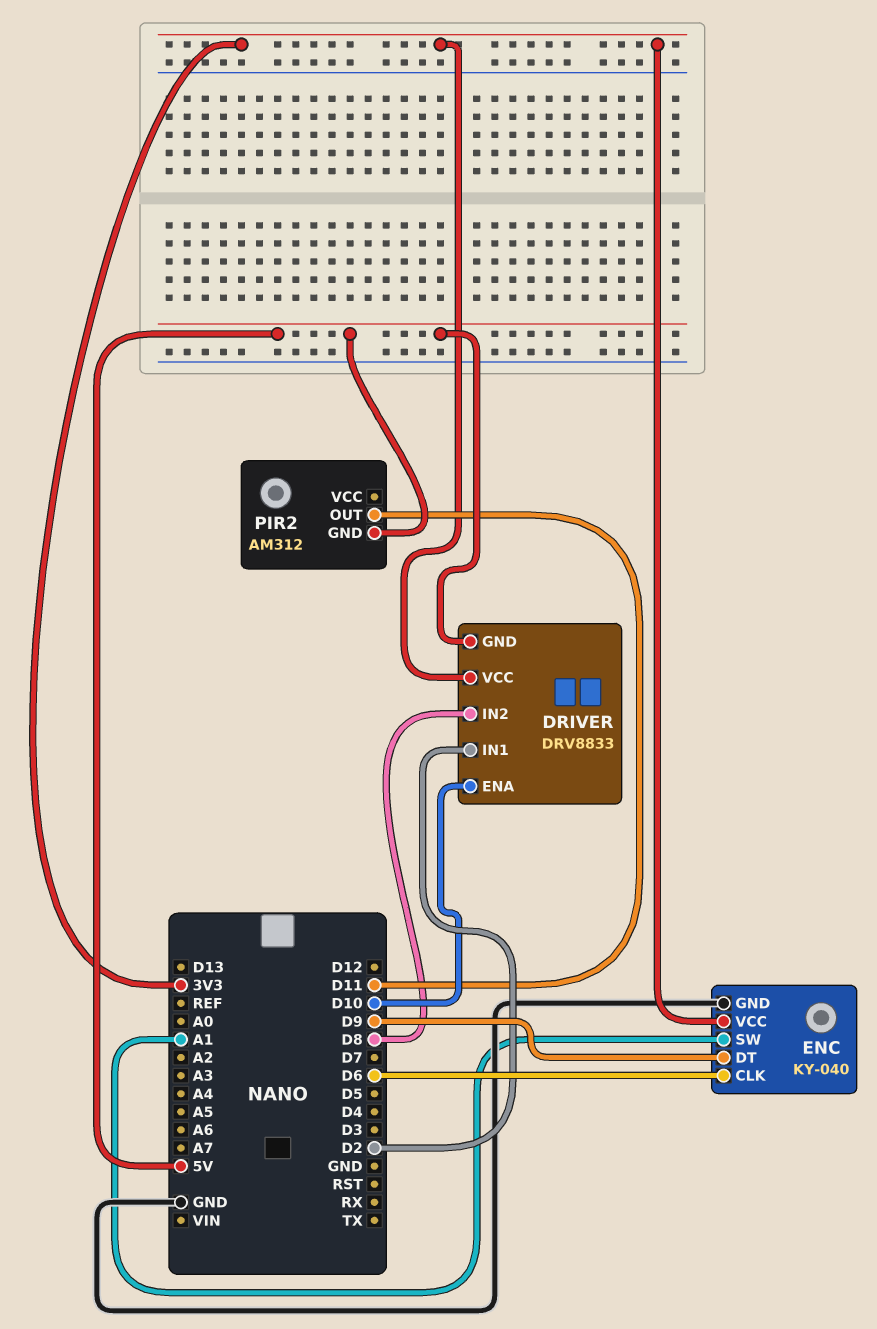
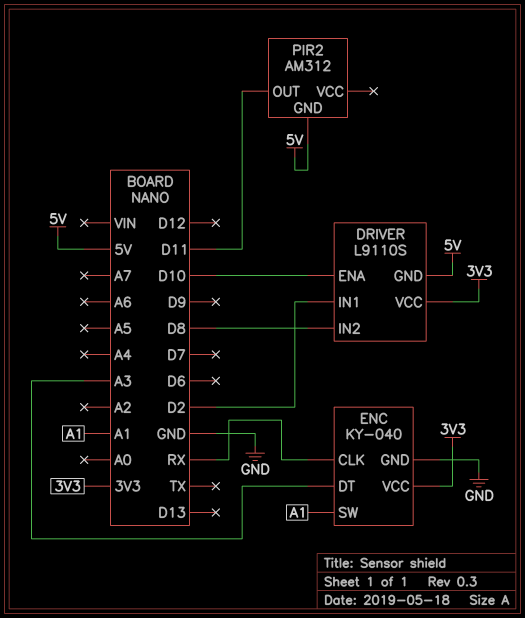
DRIVER: DRV8833 -> L9110S
ENC pin CLK: D6 -> RX
ENC pin DT: D9 -> A3

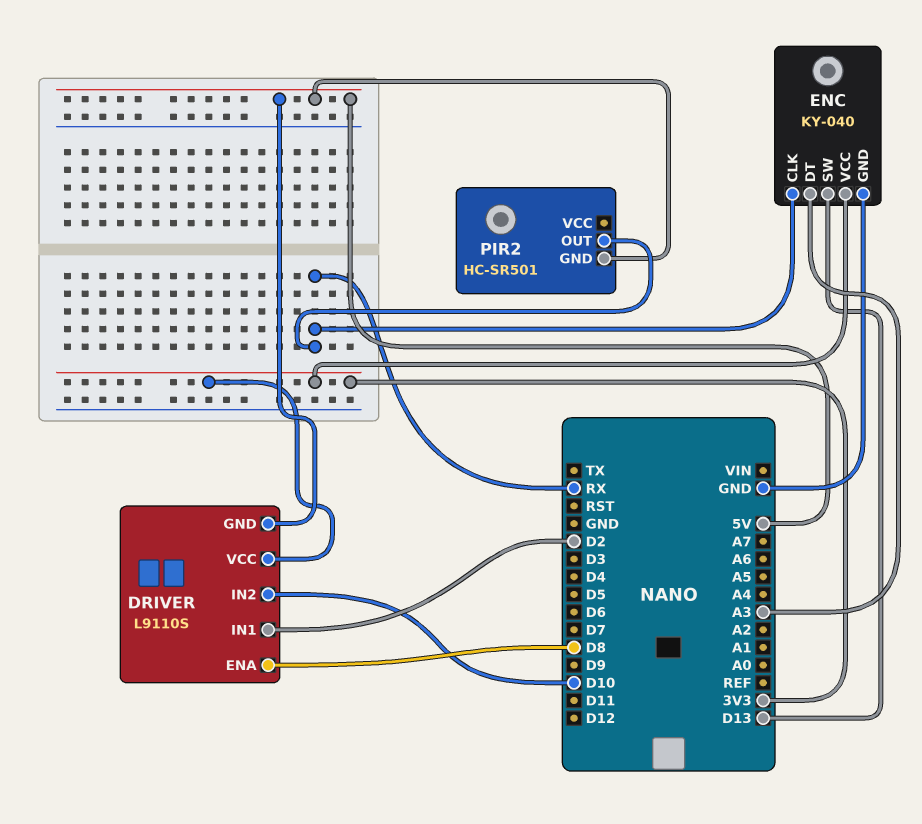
DRIVER pin ENA: D10 -> D8
DRIVER pin IN2: D8 -> D10
ENC pin SW: A1 -> D13
PIR2: AM312 -> HC-SR501
PIR2 pin OUT: D11 -> RX

